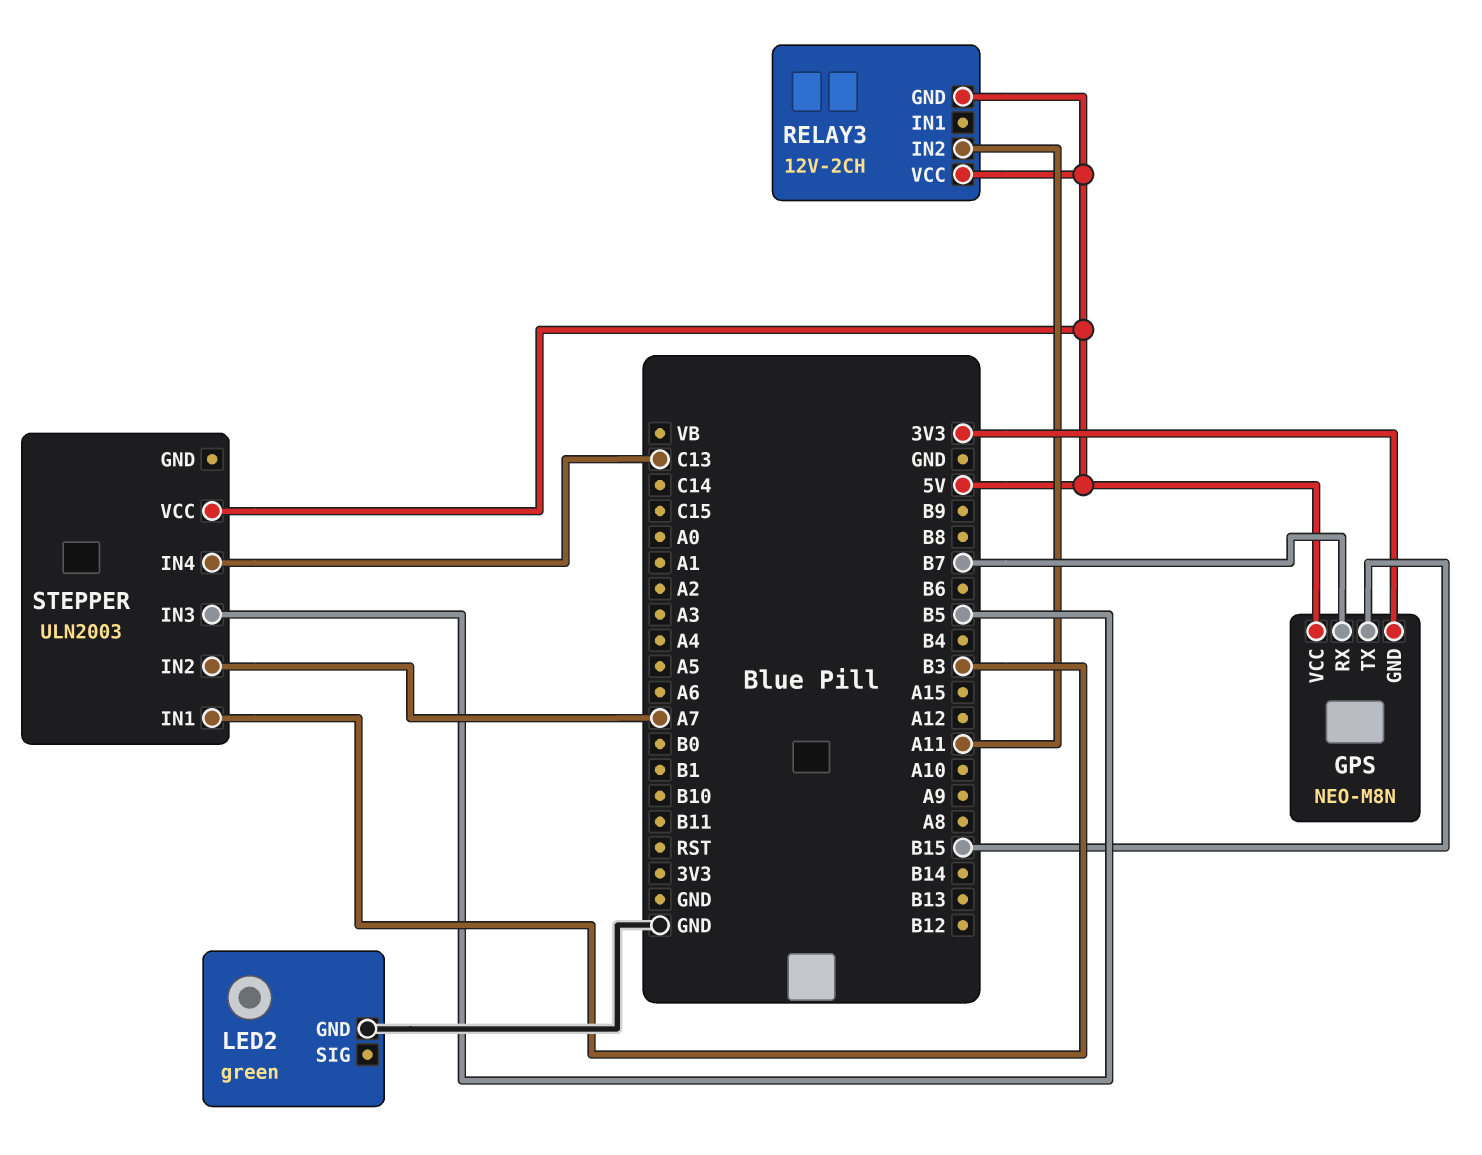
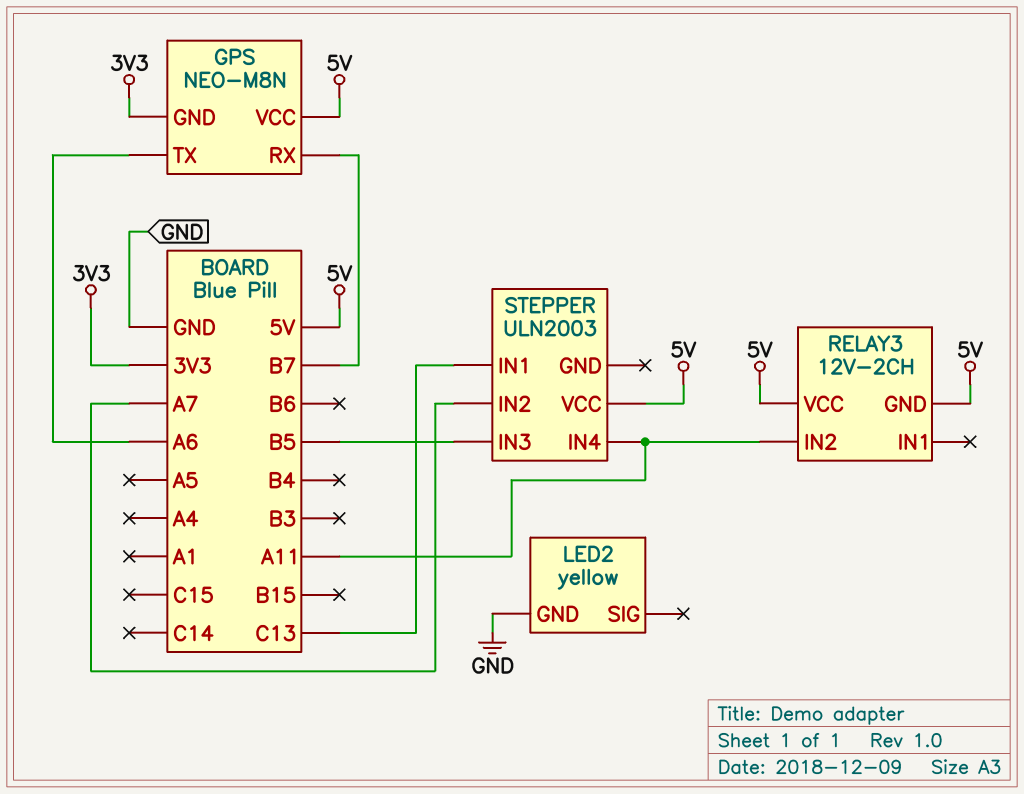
GPS pin TX: B15 -> A6
LED2: green -> yellow
STEPPER pin IN1: B3 -> C13
STEPPER pin IN4: C13 -> A11

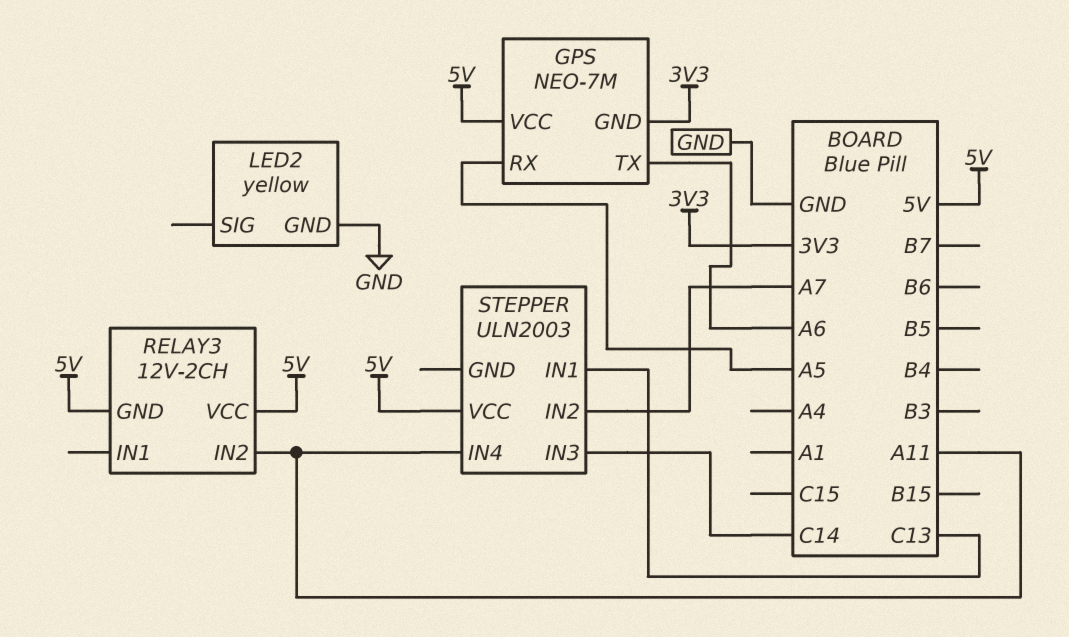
GPS: NEO-M8N -> NEO-7M
GPS pin RX: B7 -> A5
STEPPER pin IN3: B5 -> C14

